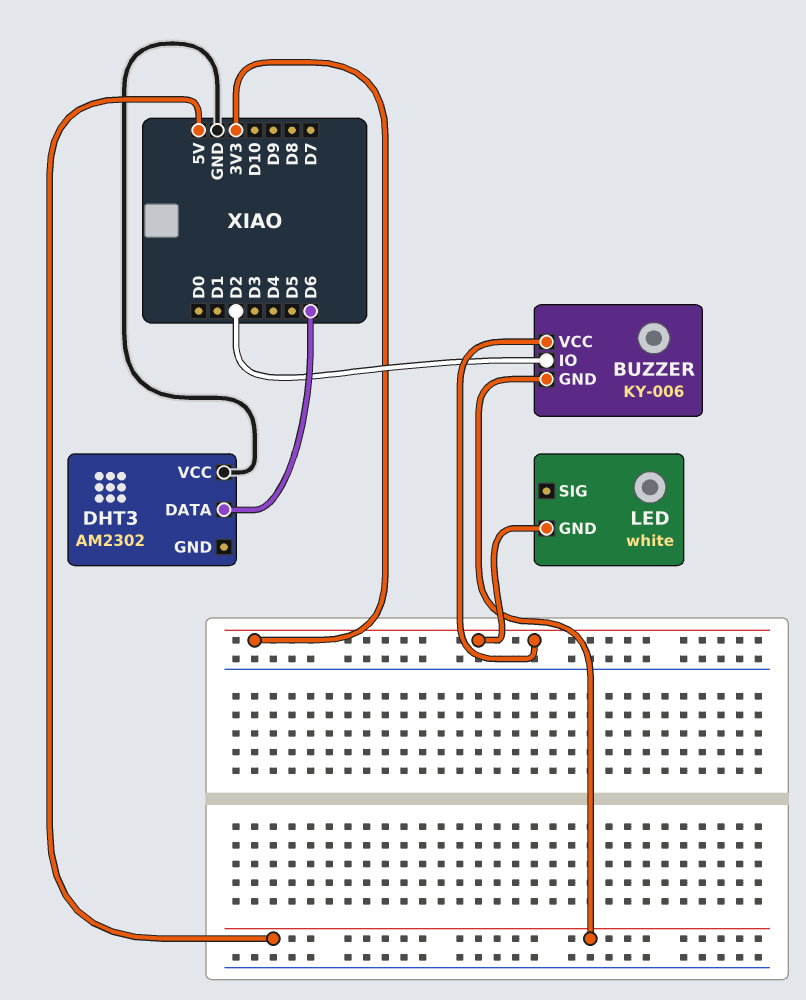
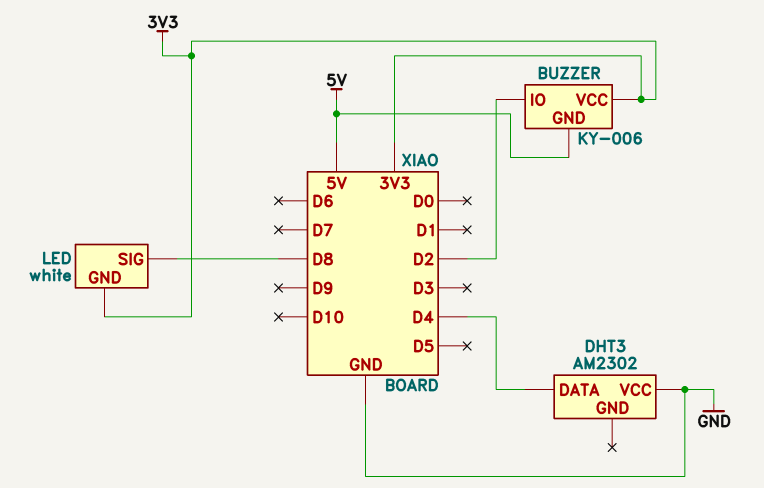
DHT3 pin DATA: D6 -> D4
LED pin SIG: none -> D8

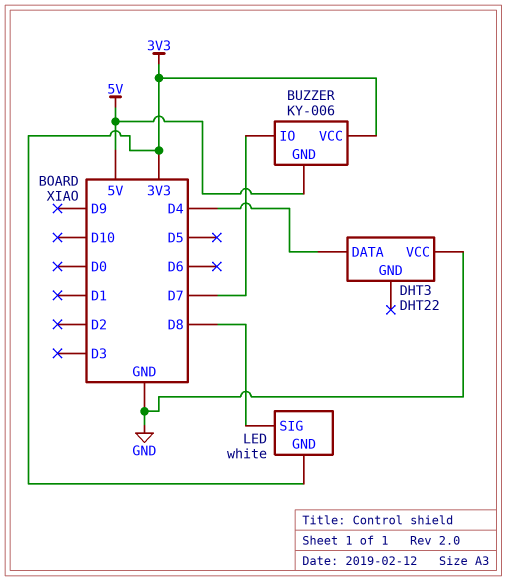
BUZZER pin IO: D2 -> D7
DHT3: AM2302 -> DHT22

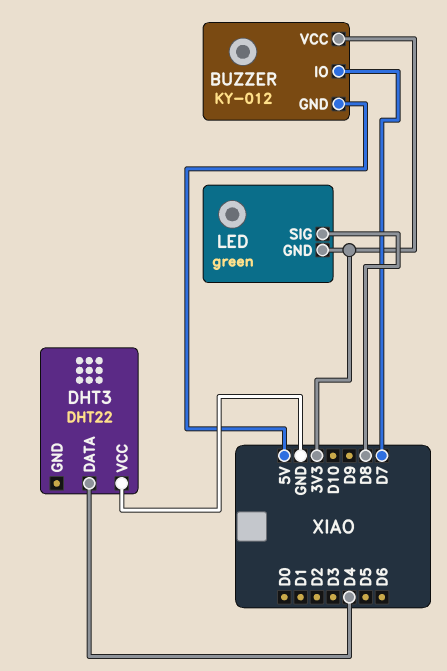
BUZZER: KY-006 -> KY-012
LED: white -> green

